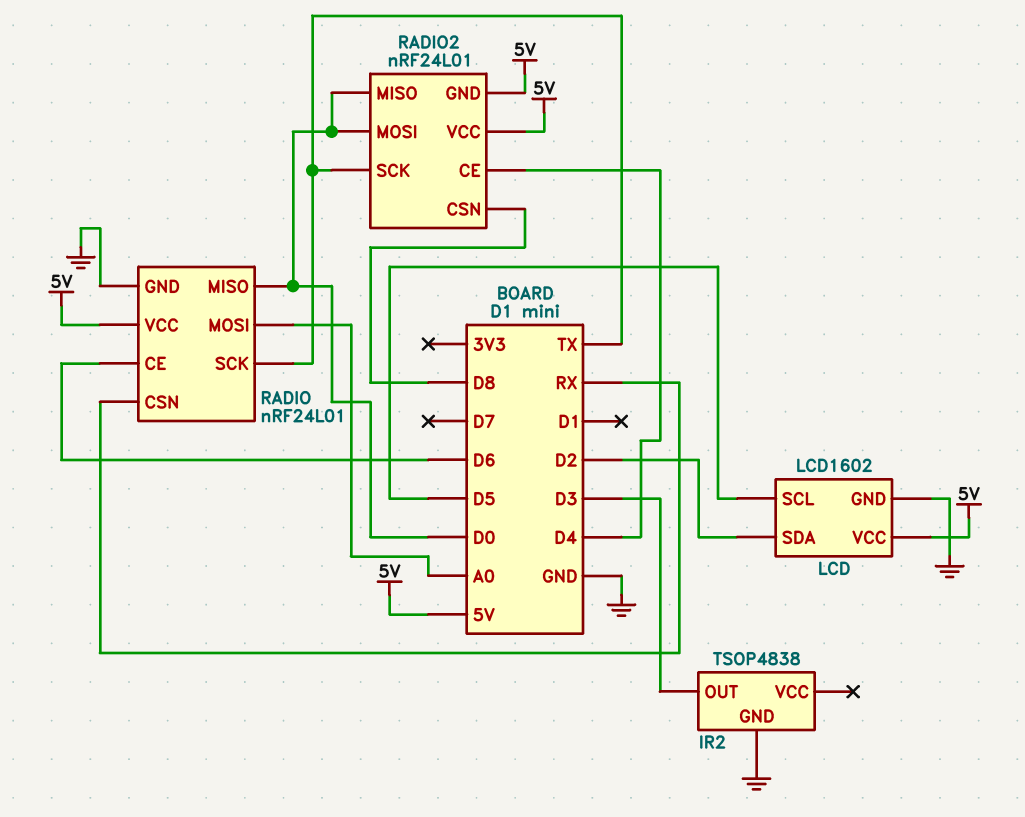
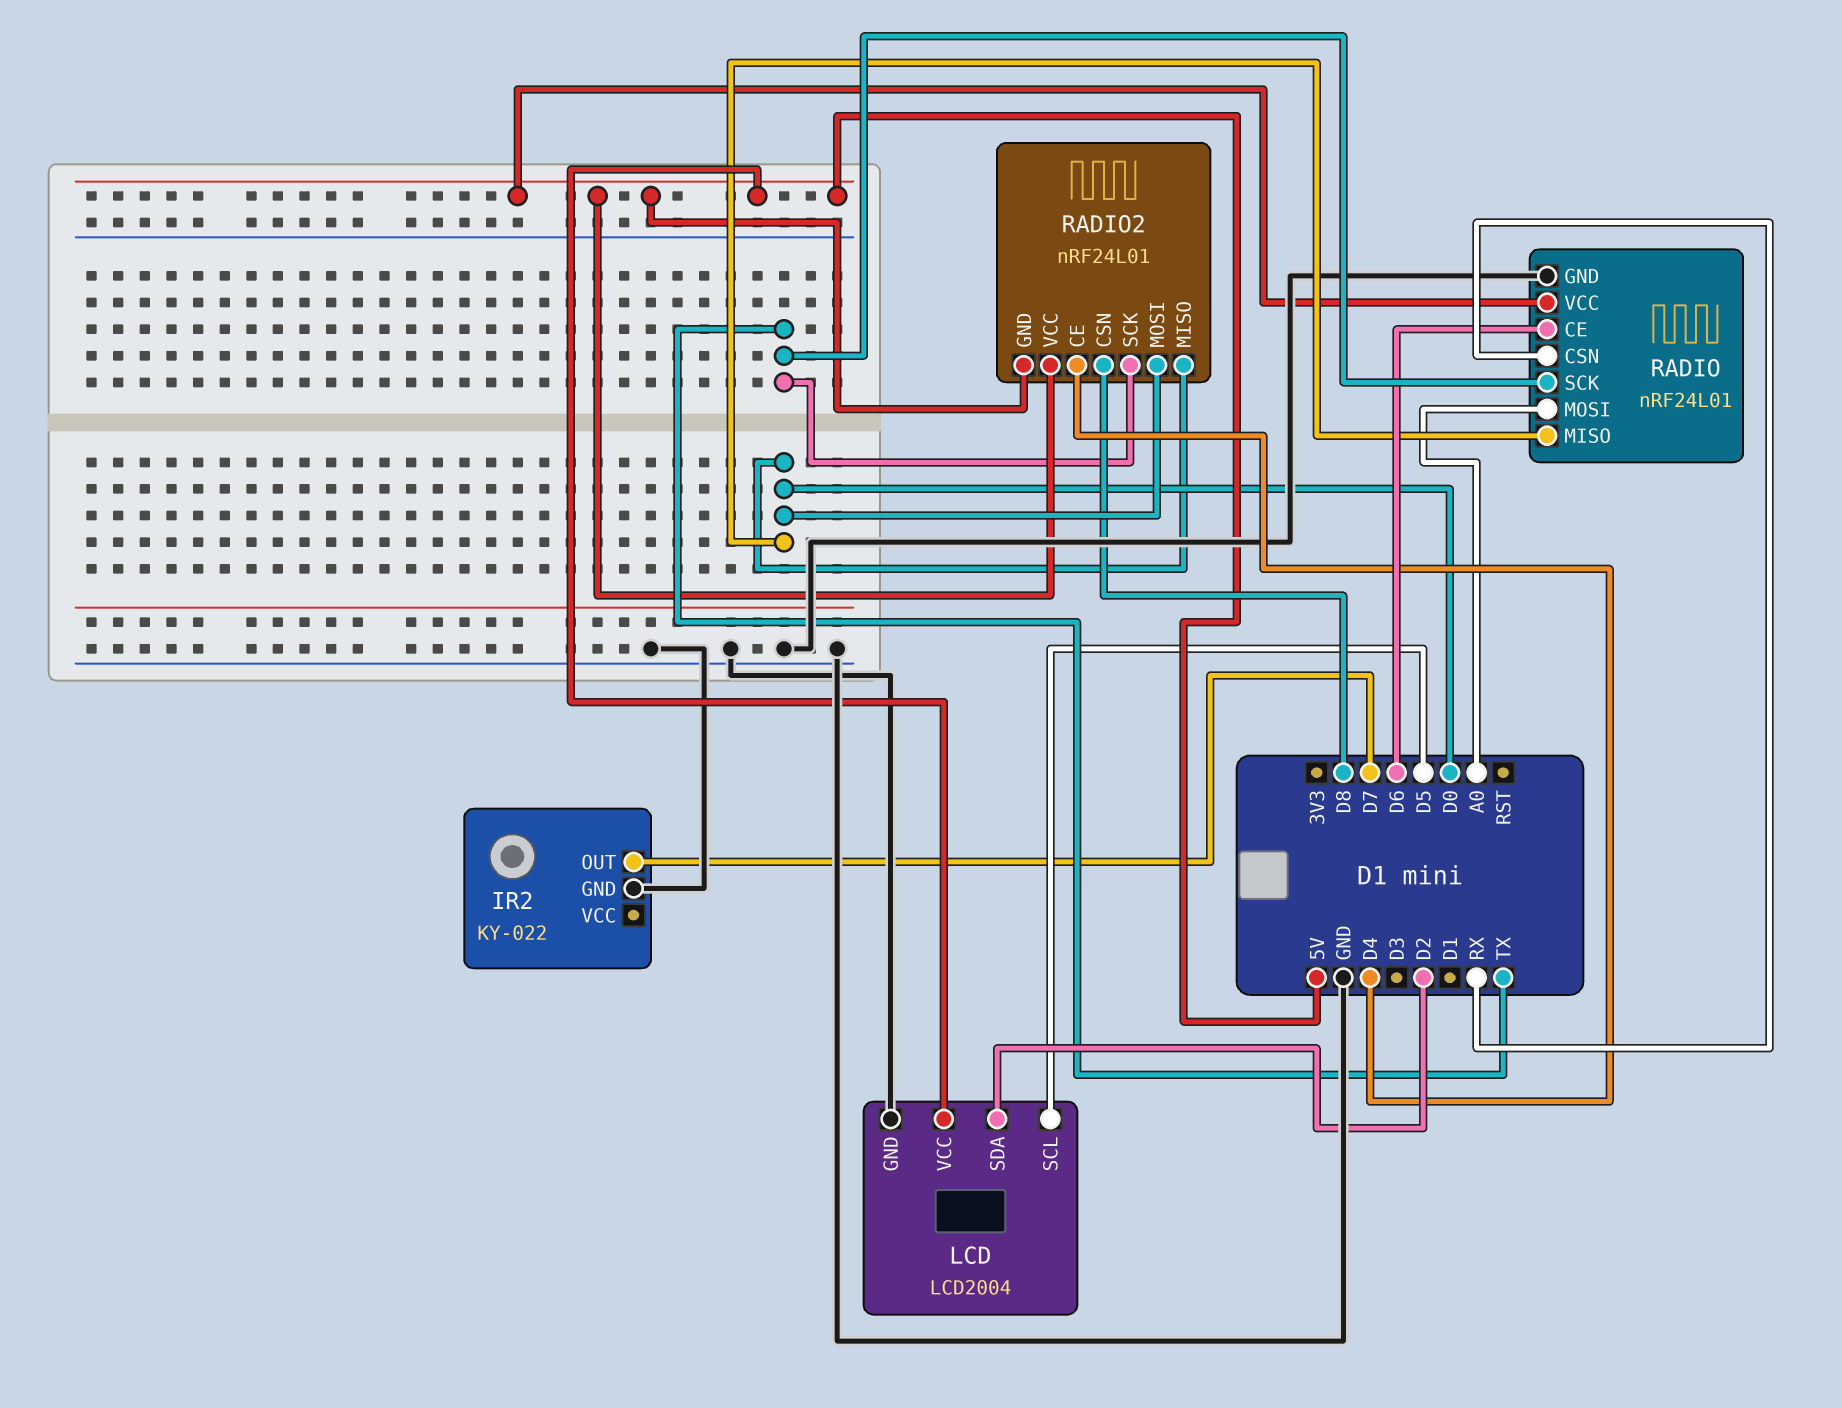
IR2: TSOP4838 -> KY-022
IR2 pin OUT: D3 -> D7
LCD: LCD1602 -> LCD2004

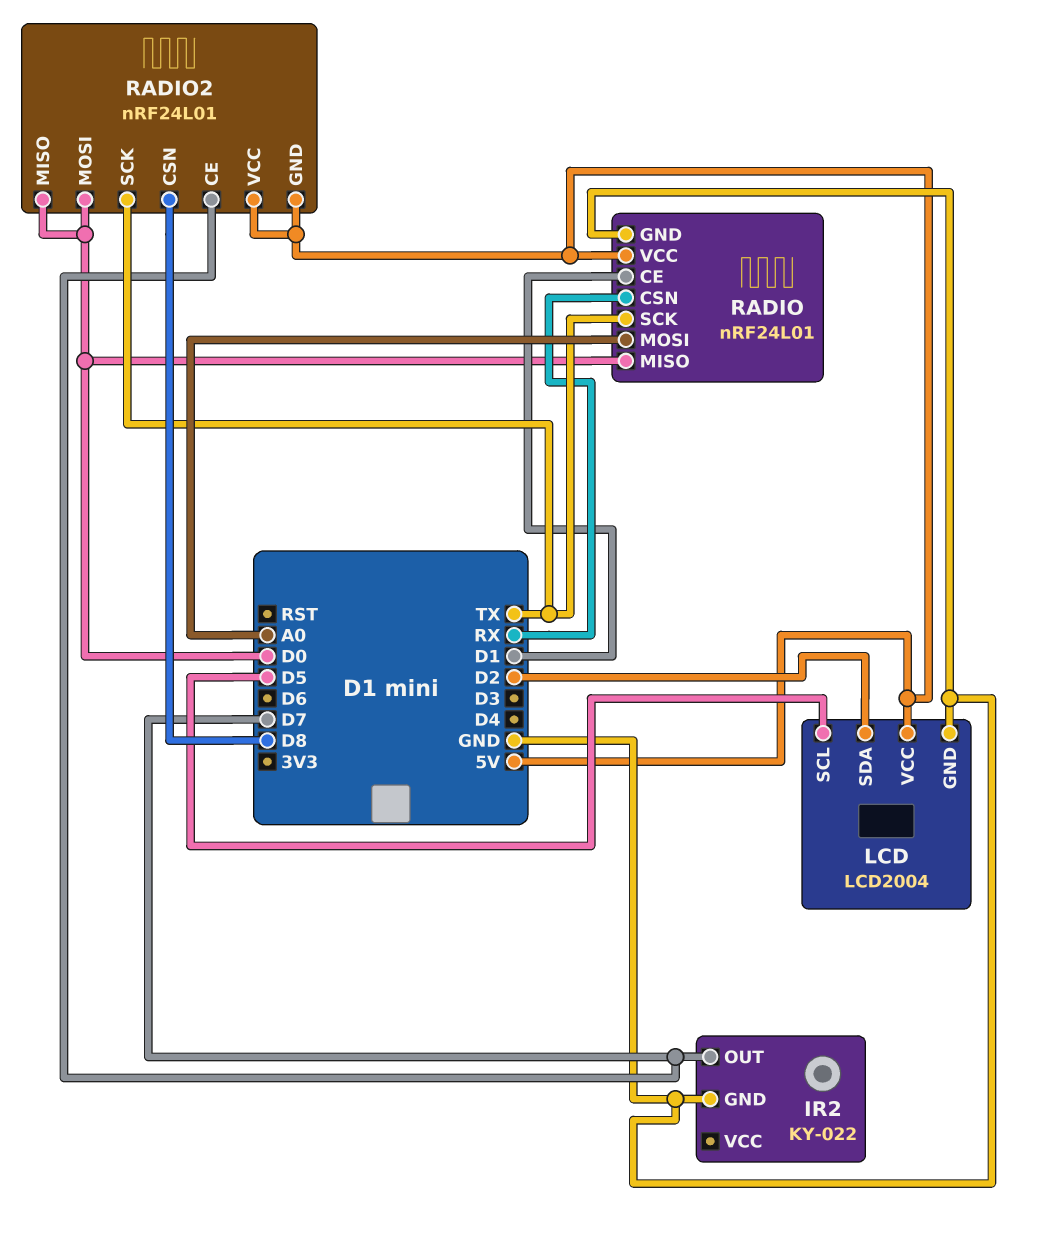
RADIO pin CE: D6 -> D1
RADIO2 pin CE: D4 -> D7

